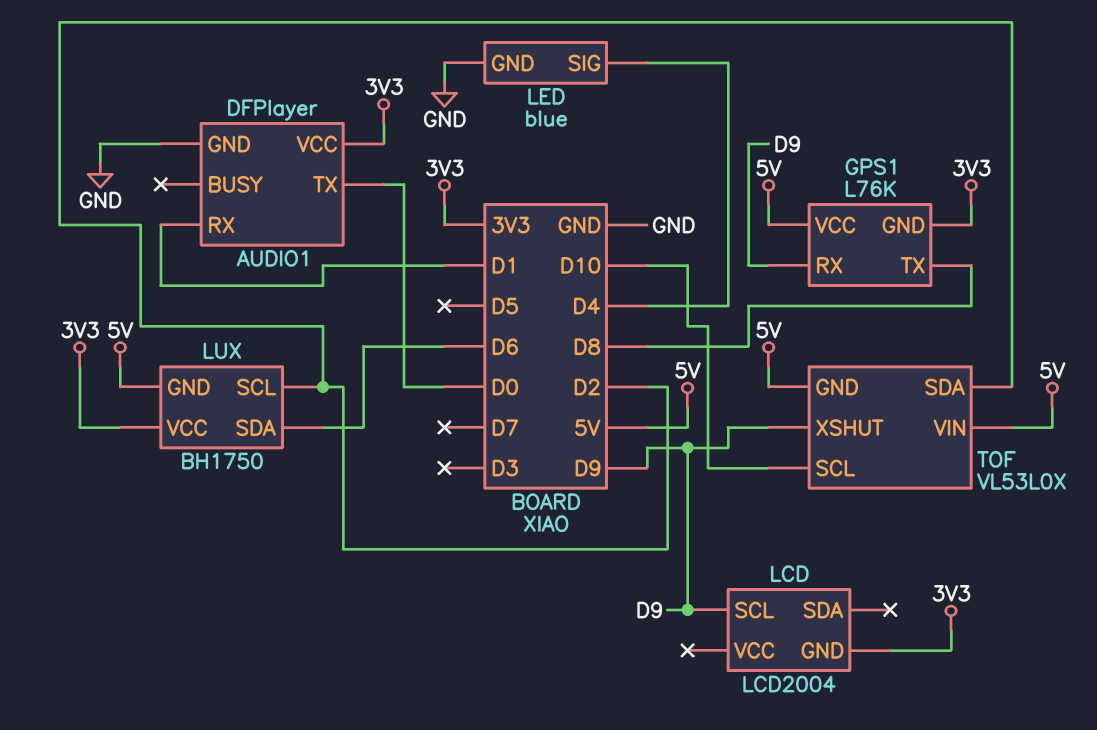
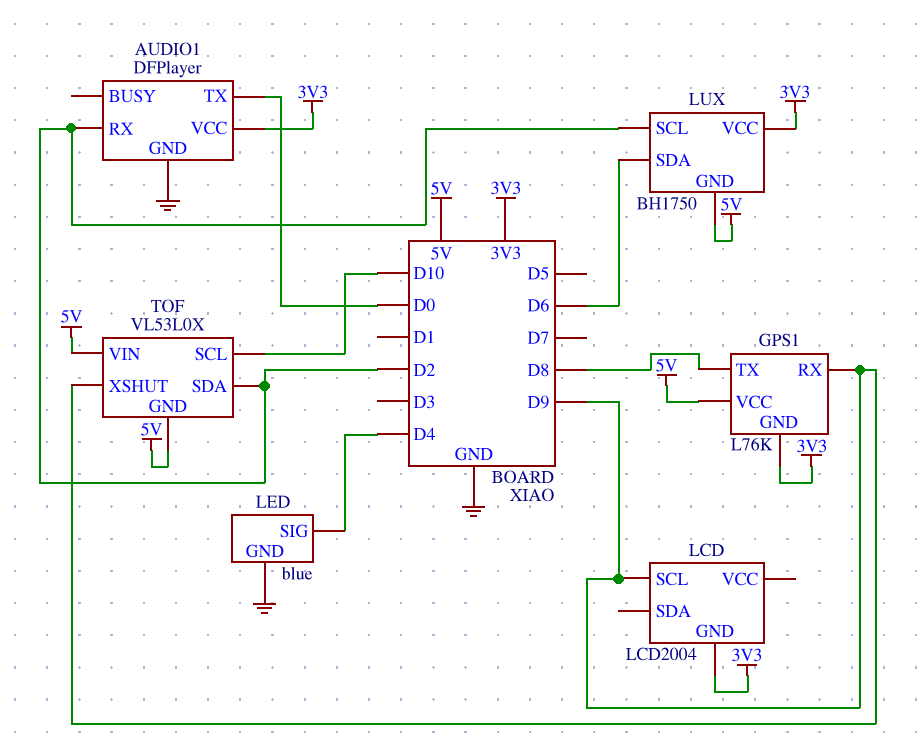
AUDIO1 pin RX: D1 -> D2

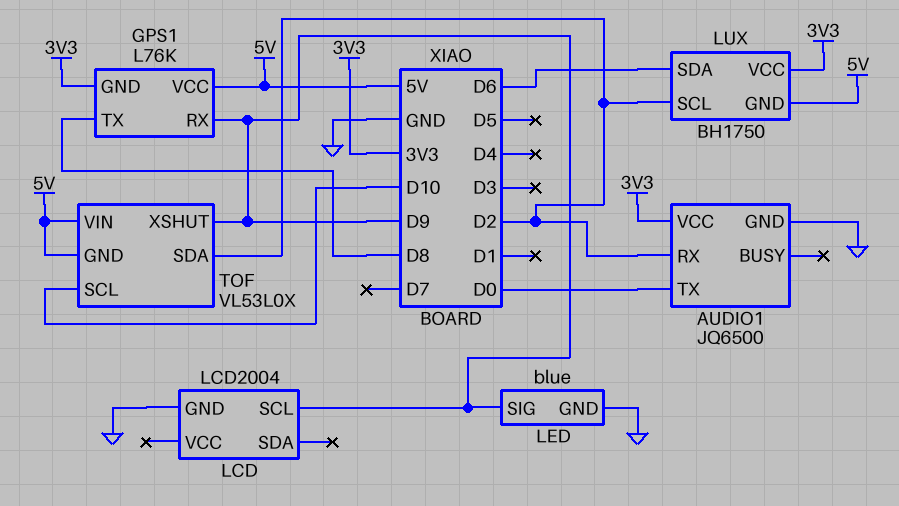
AUDIO1: DFPlayer -> JQ6500
LCD pin GND: 3V3 -> GND
LED pin SIG: D4 -> D9

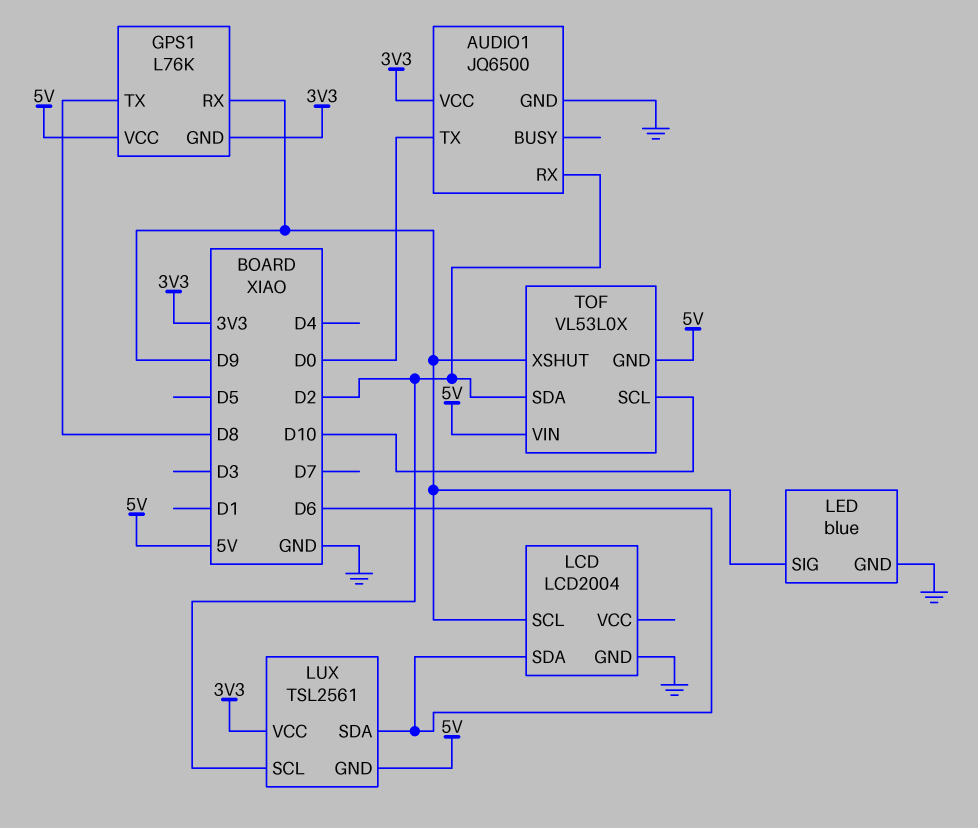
LCD pin SDA: none -> D6
LUX: BH1750 -> TSL2561

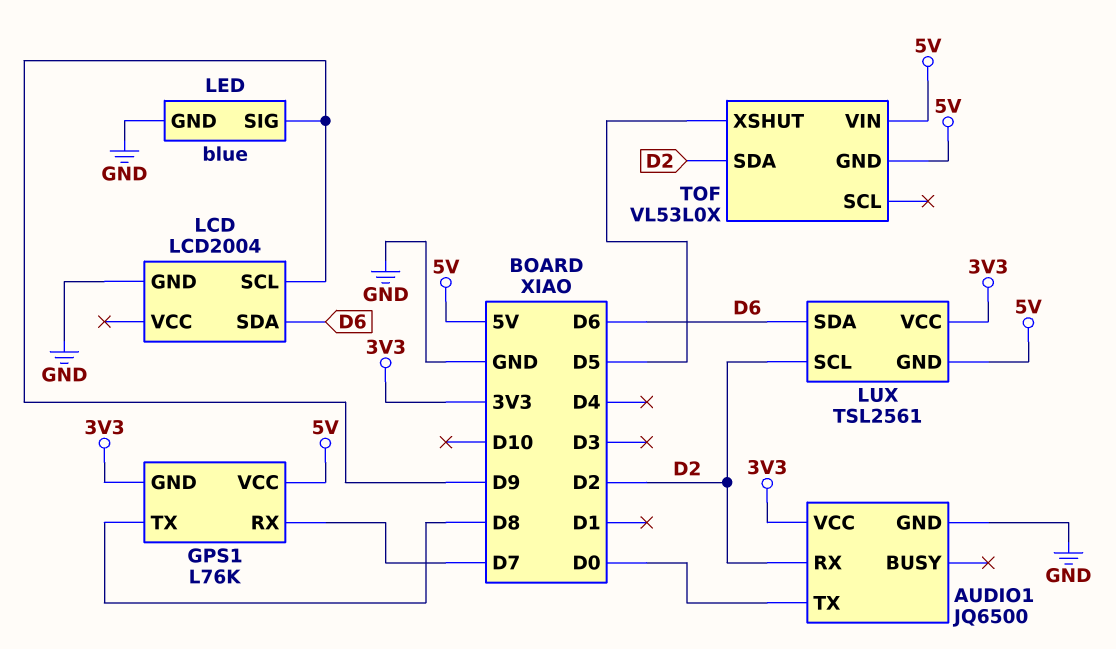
GPS1 pin RX: D9 -> D7
TOF pin SCL: D10 -> none
TOF pin XSHUT: D9 -> D5

